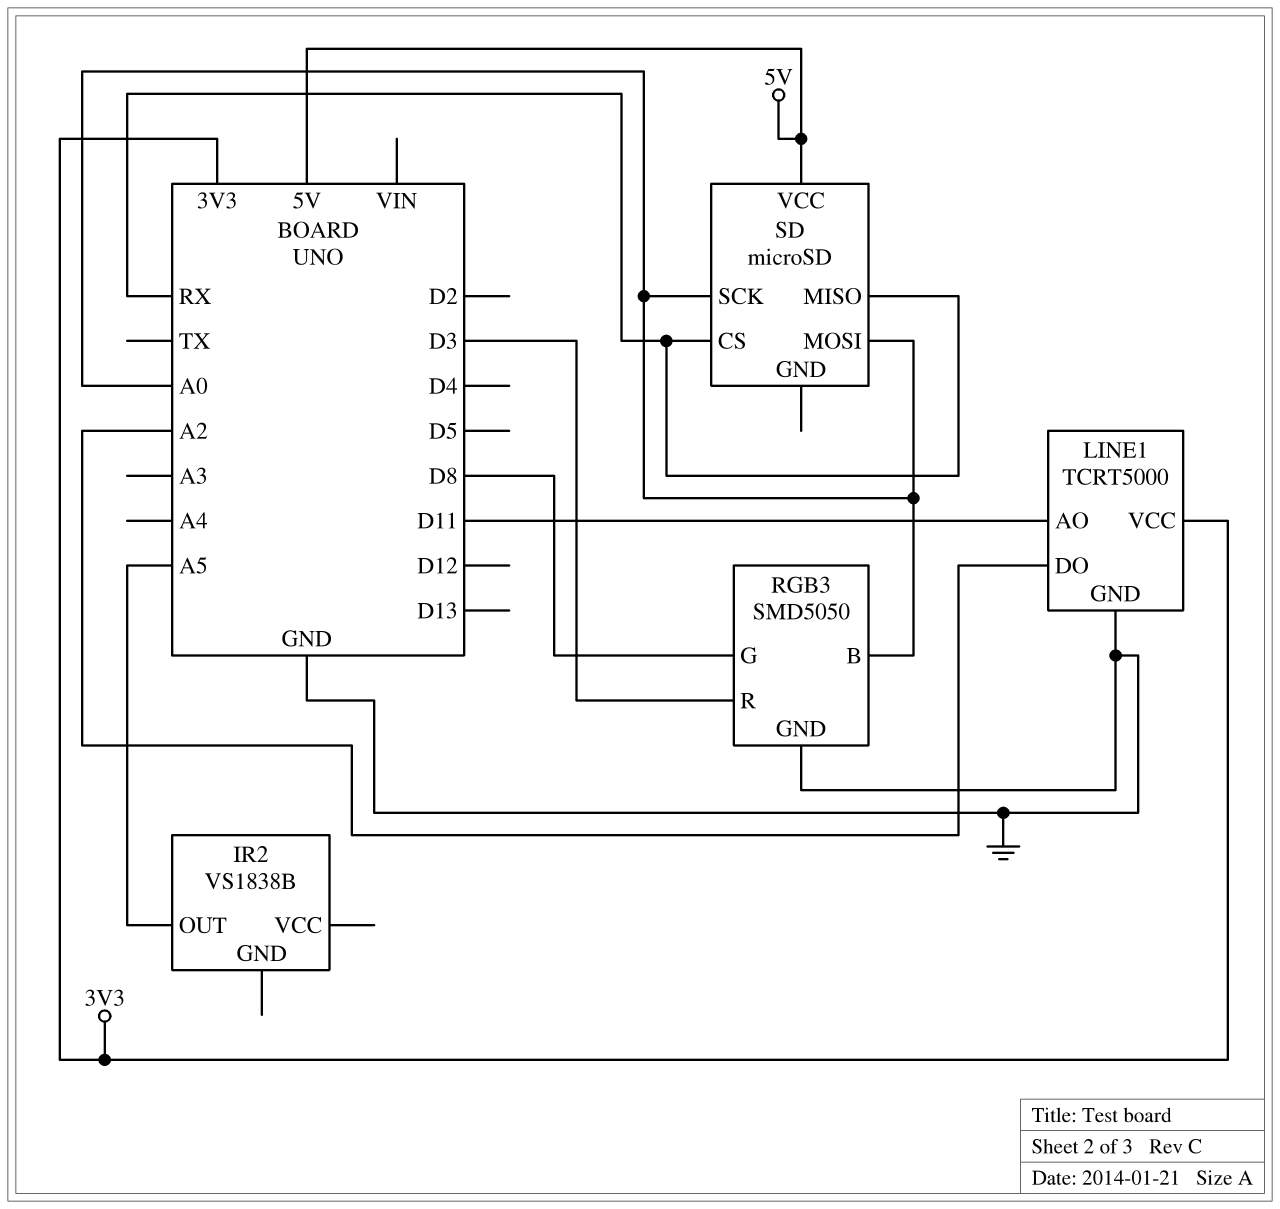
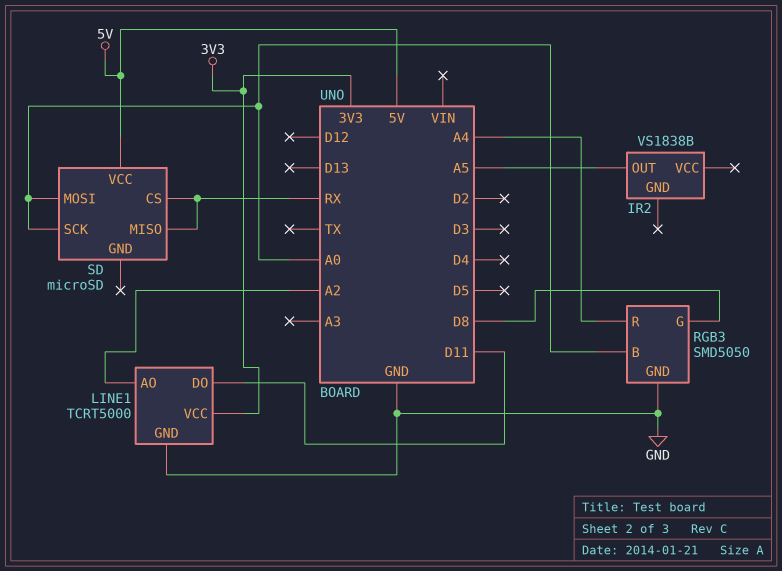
LINE1 pin AO: D11 -> A2
LINE1 pin DO: A2 -> D11
RGB3 pin R: D3 -> A4

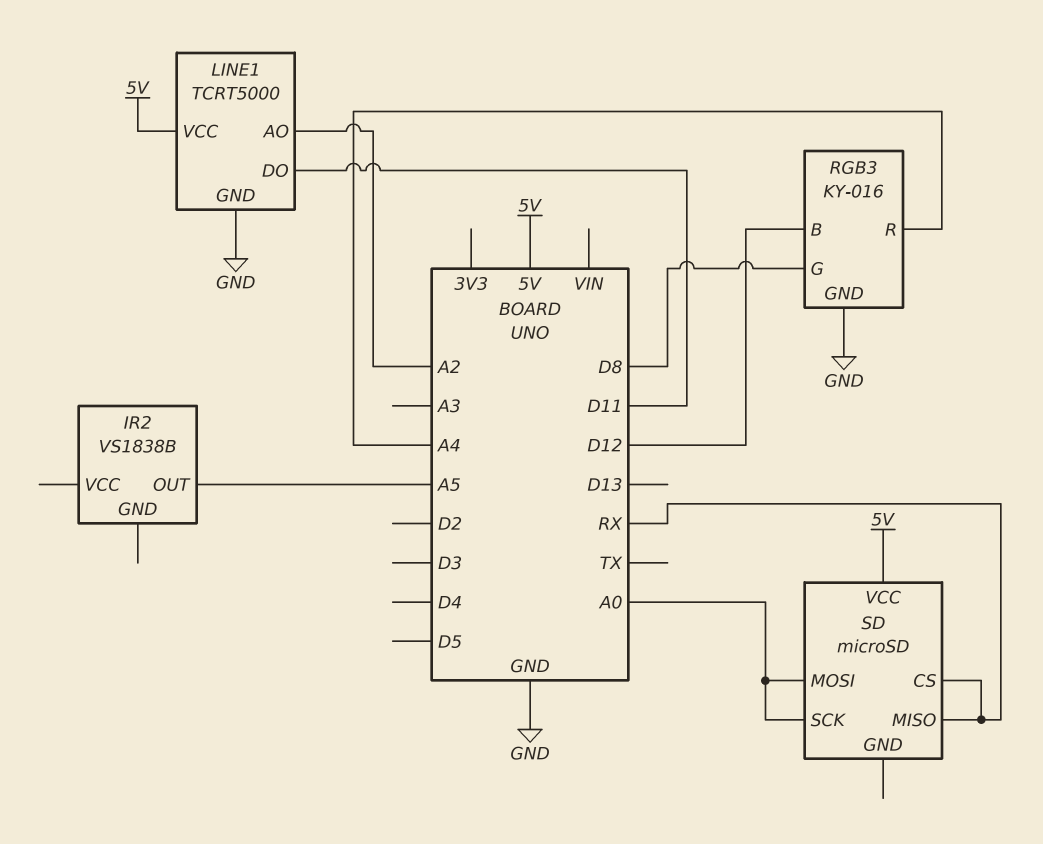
LINE1 pin VCC: 3V3 -> 5V
RGB3: SMD5050 -> KY-016
RGB3 pin B: A0 -> D12

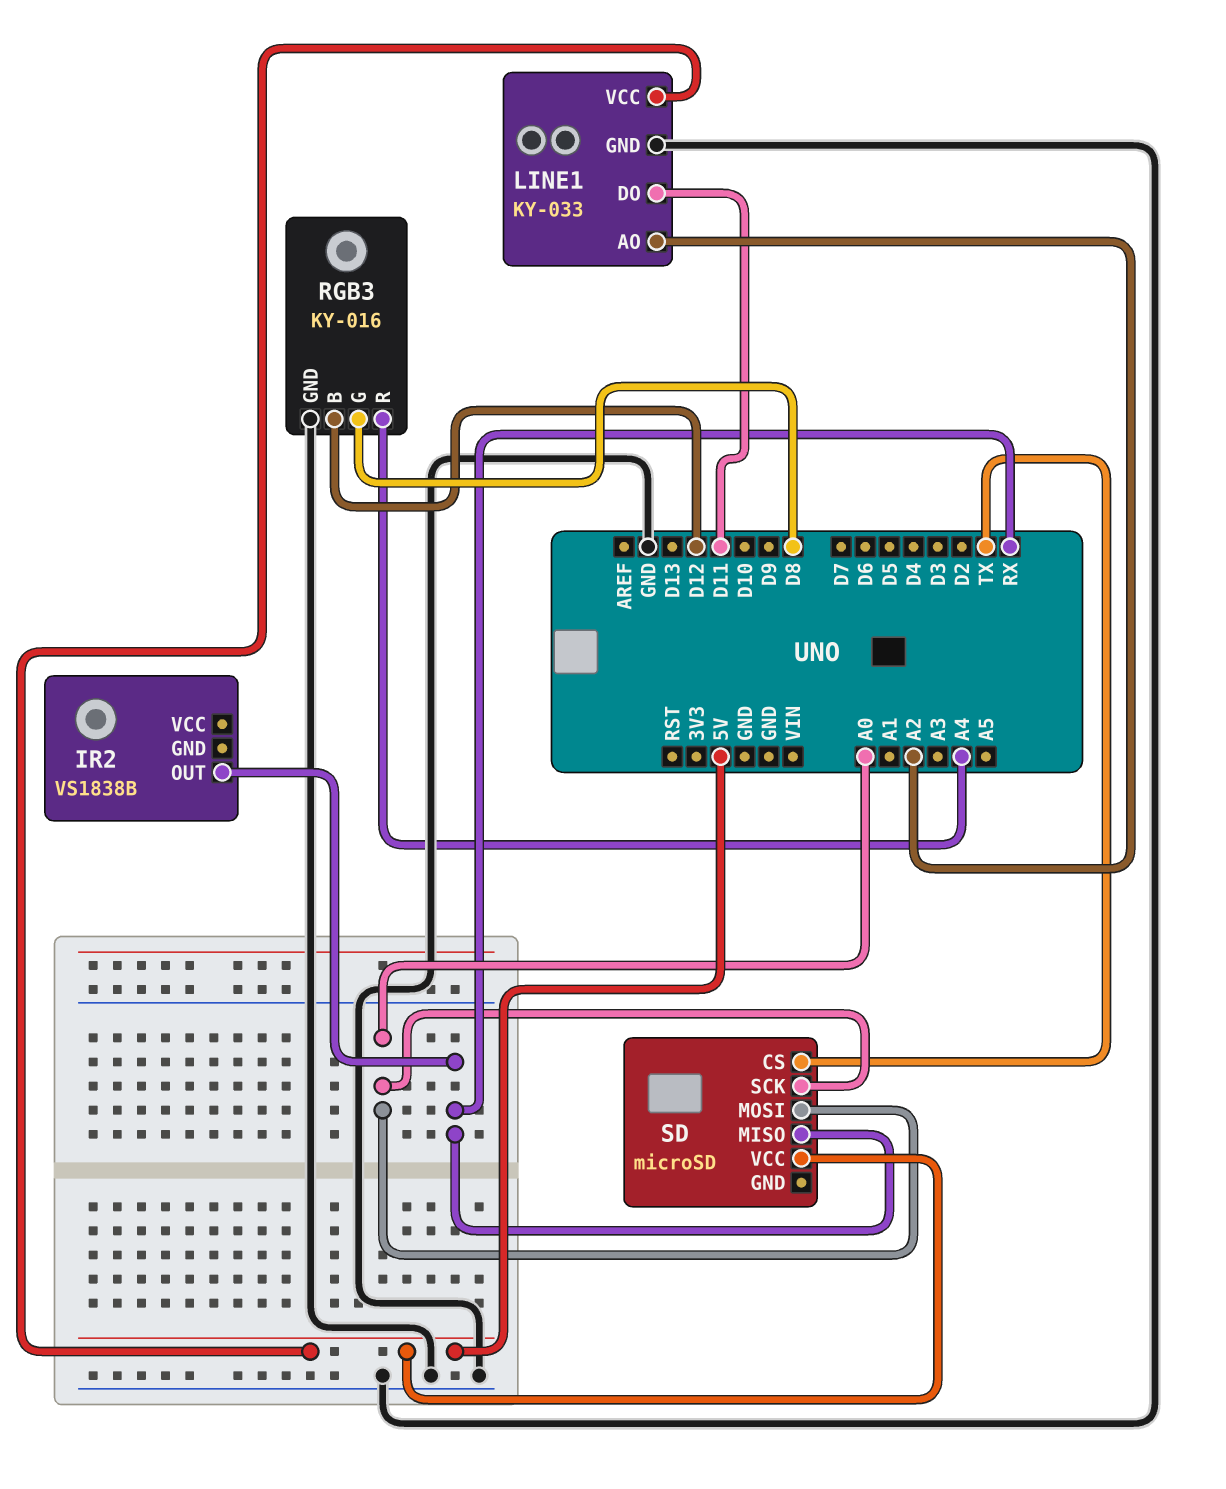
IR2 pin OUT: A5 -> RX
LINE1: TCRT5000 -> KY-033
SD pin CS: RX -> TX

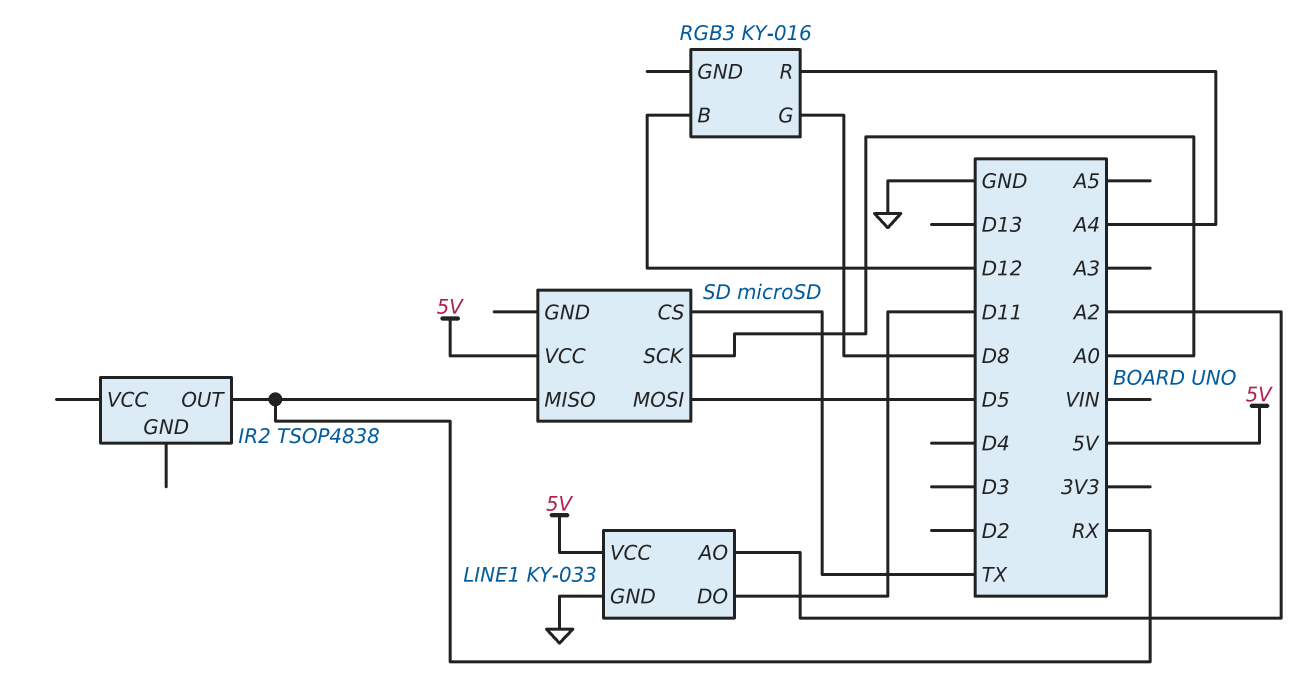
IR2: VS1838B -> TSOP4838
RGB3 pin GND: GND -> none
SD pin MOSI: A0 -> D5

